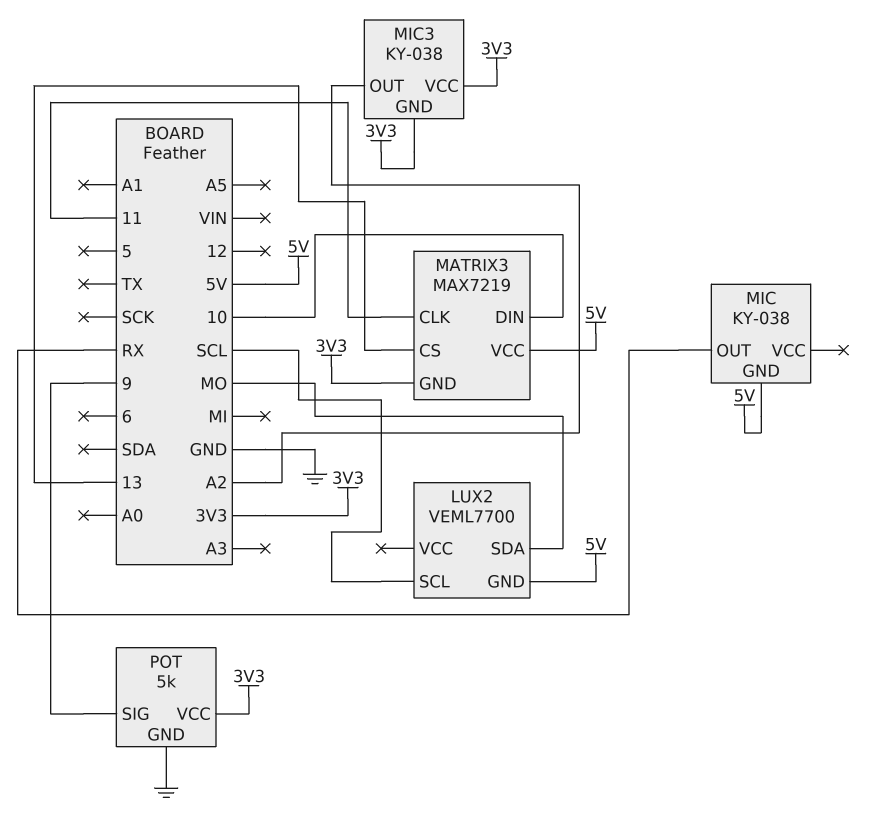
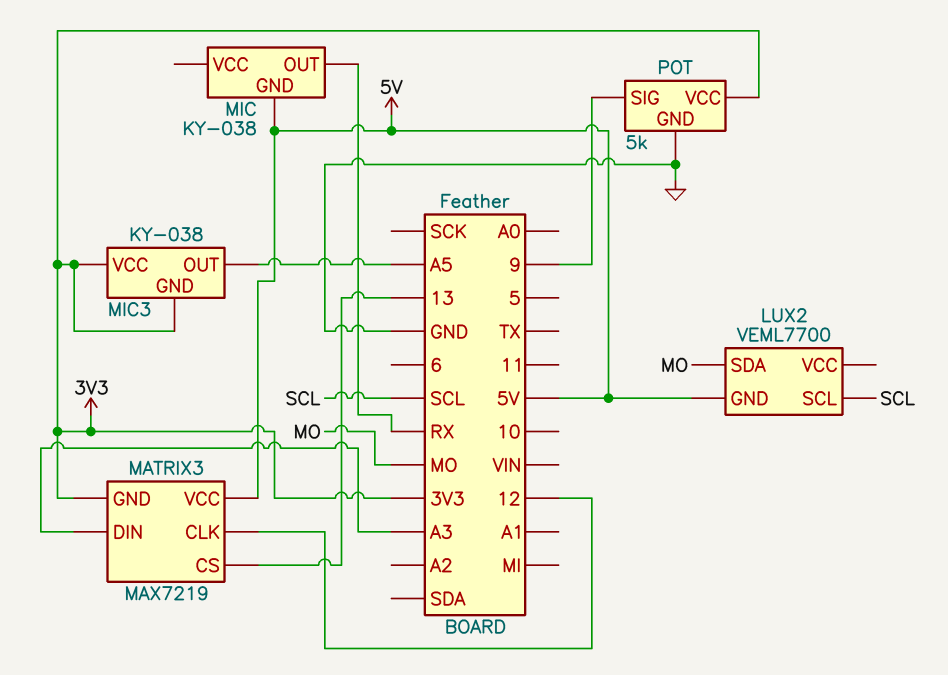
MATRIX3 pin CLK: 11 -> 12
MATRIX3 pin DIN: 10 -> A3
MIC3 pin OUT: A2 -> A5

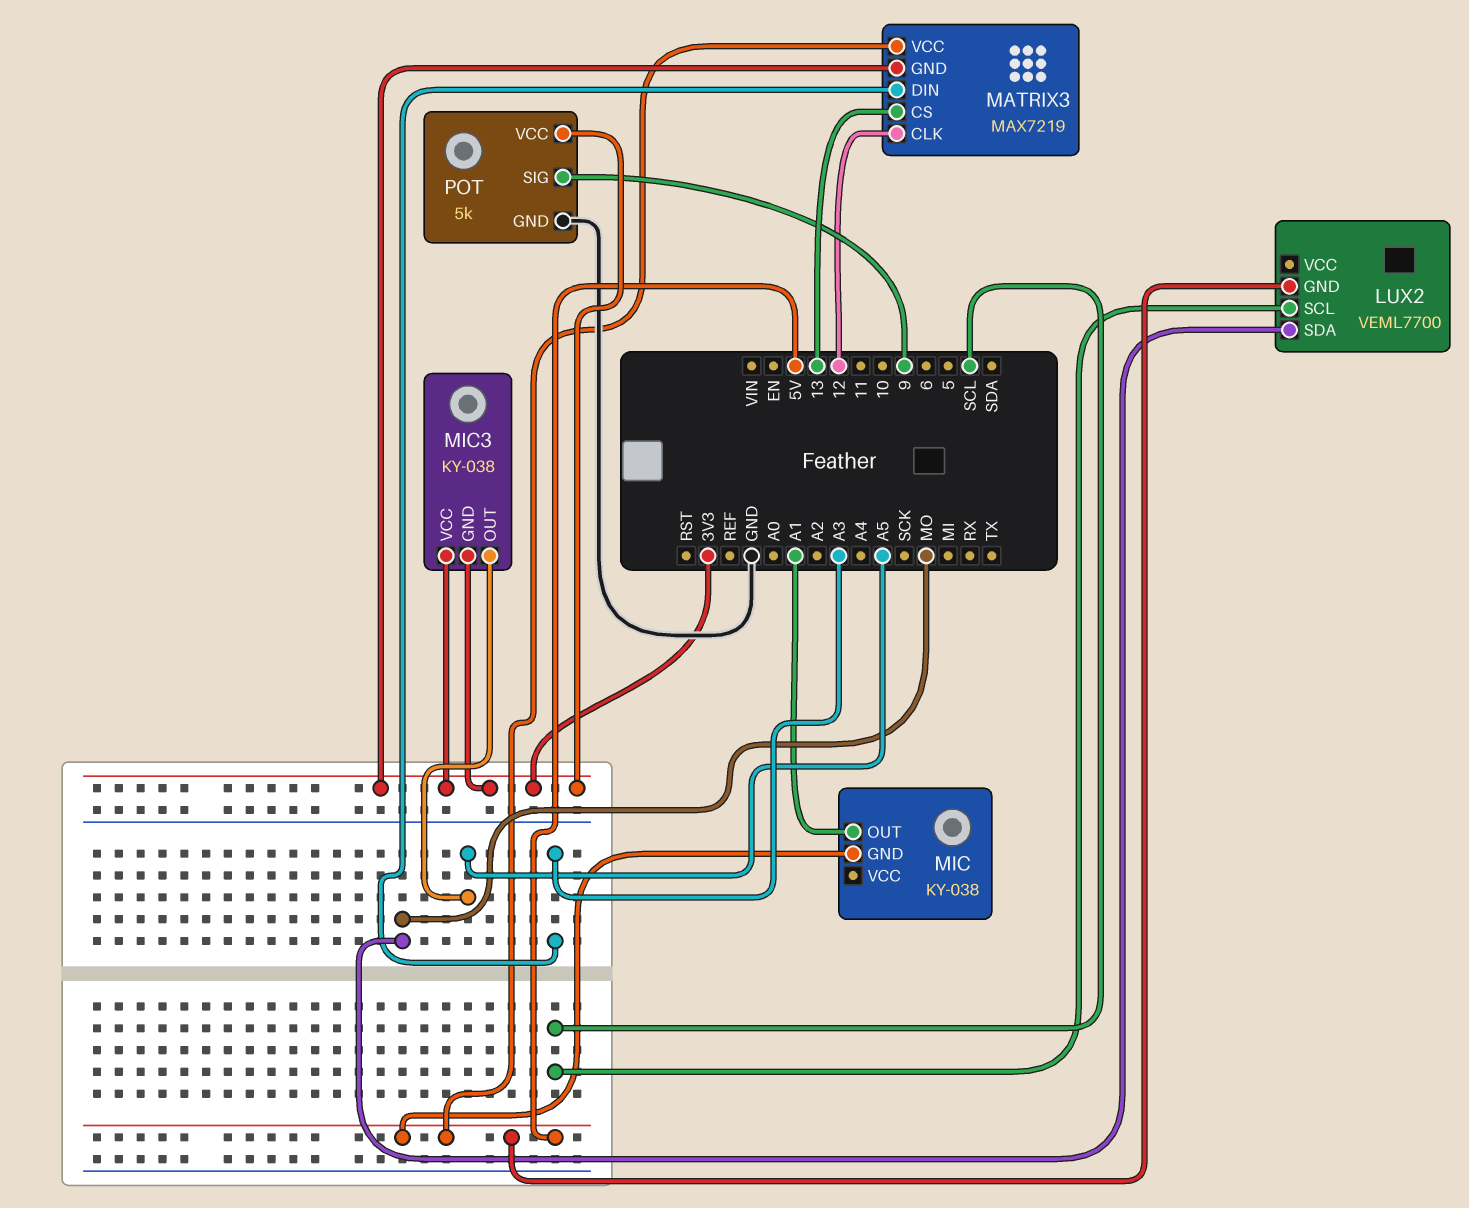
MIC pin OUT: RX -> A1

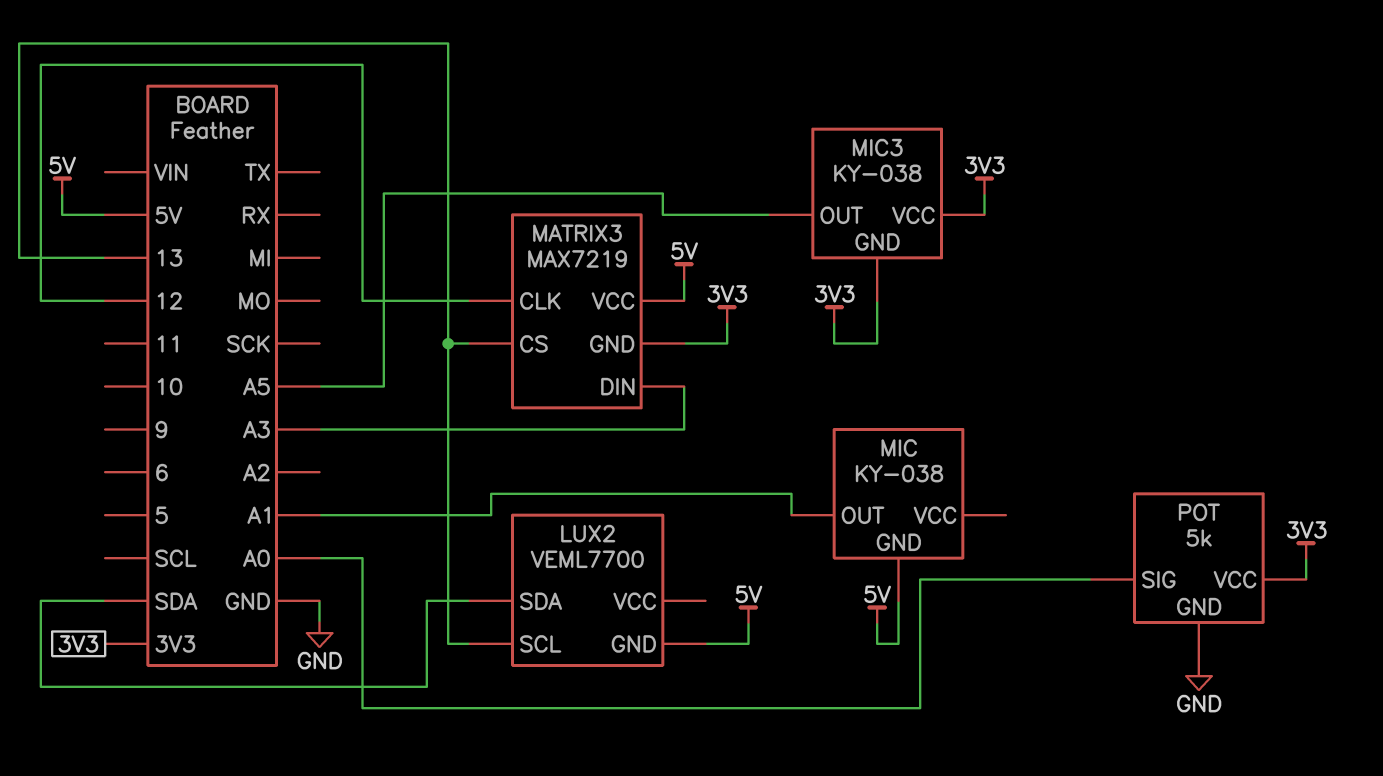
LUX2 pin SCL: SCL -> 13
LUX2 pin SDA: MO -> SDA
POT pin SIG: 9 -> A0

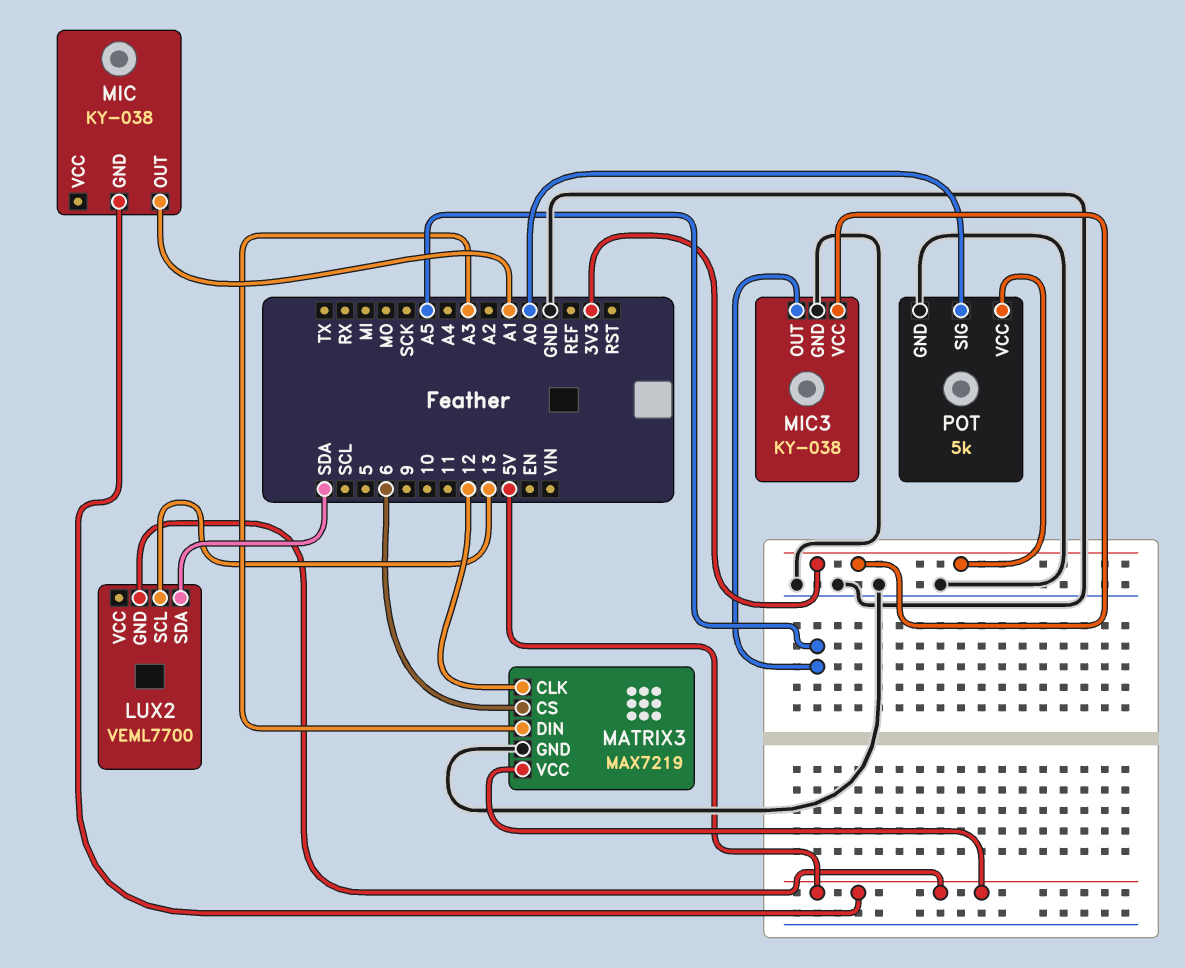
MATRIX3 pin CS: 13 -> 6
MATRIX3 pin GND: 3V3 -> GND
MIC3 pin GND: 3V3 -> GND

